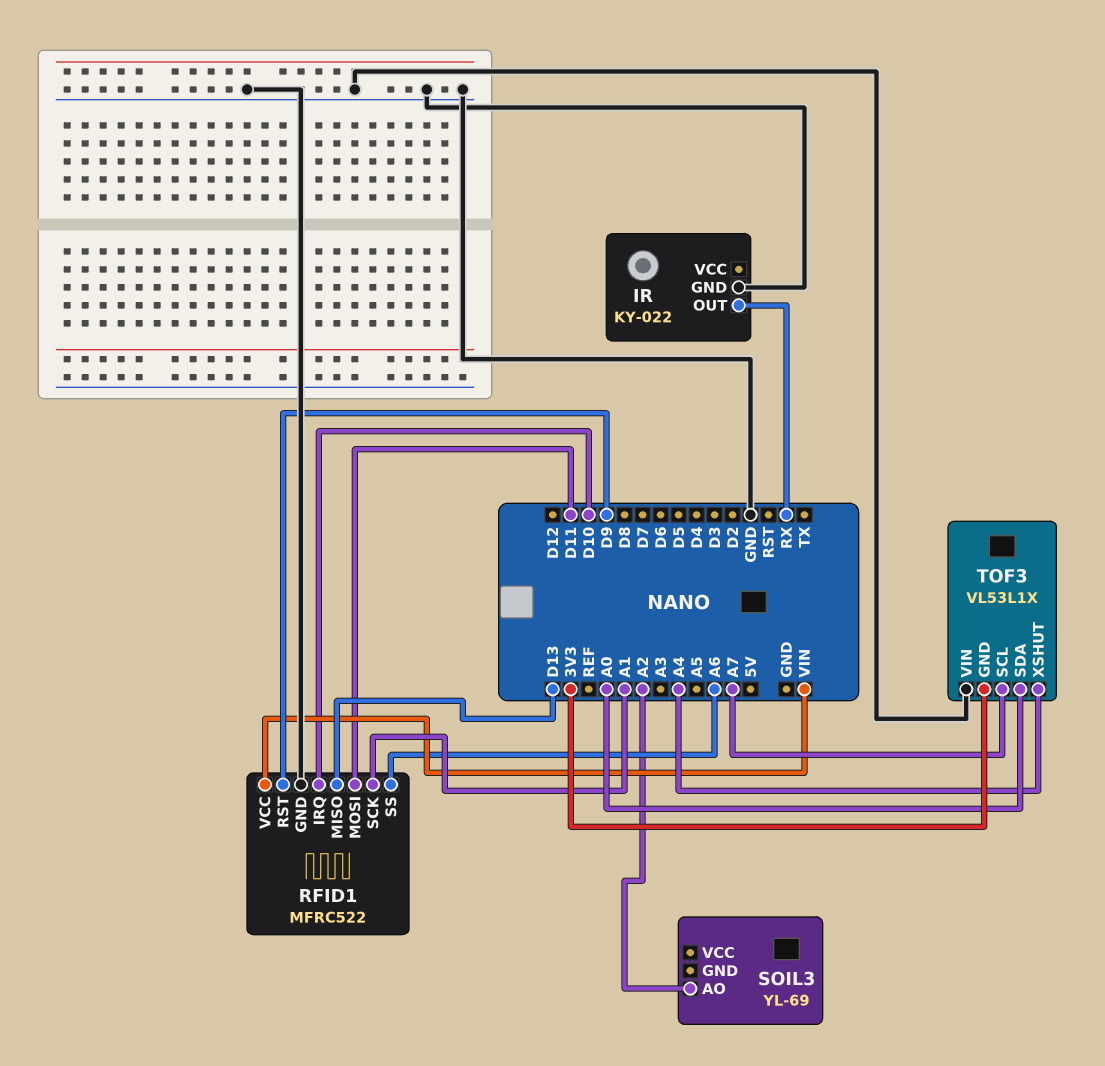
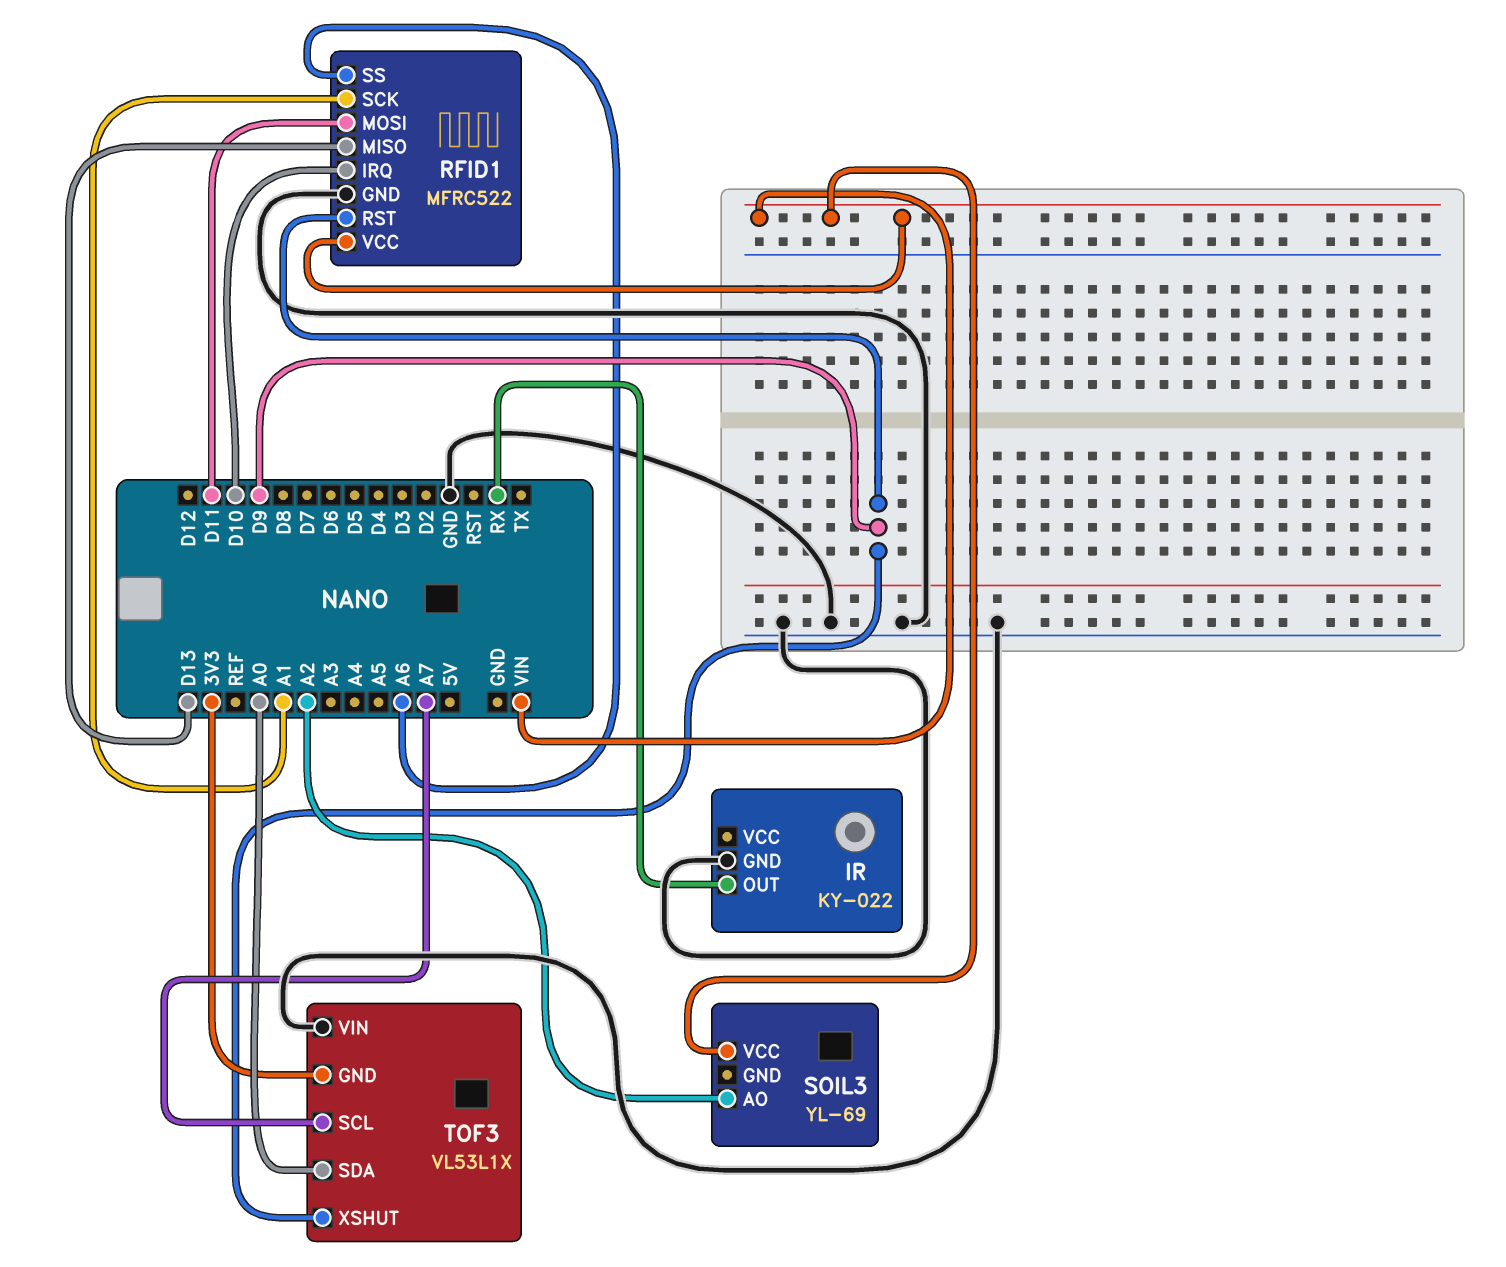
SOIL3 pin VCC: none -> VIN
TOF3 pin XSHUT: A4 -> D9

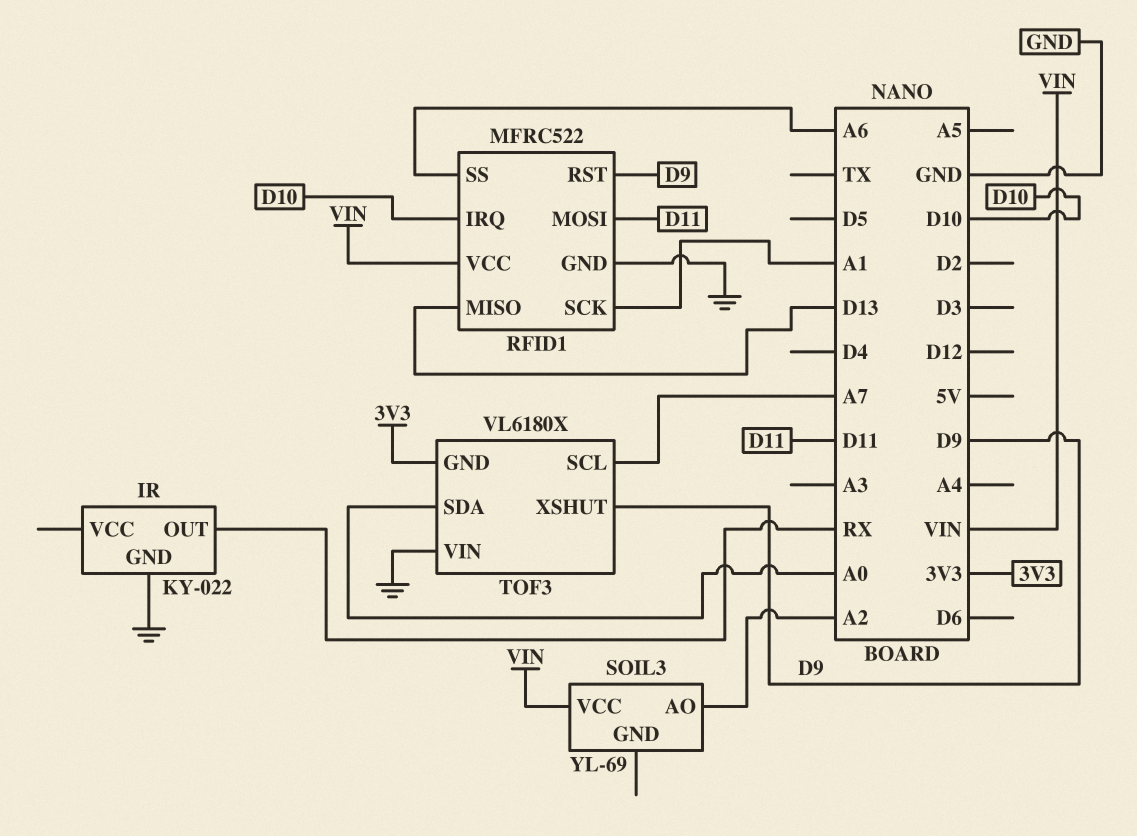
TOF3: VL53L1X -> VL6180X

